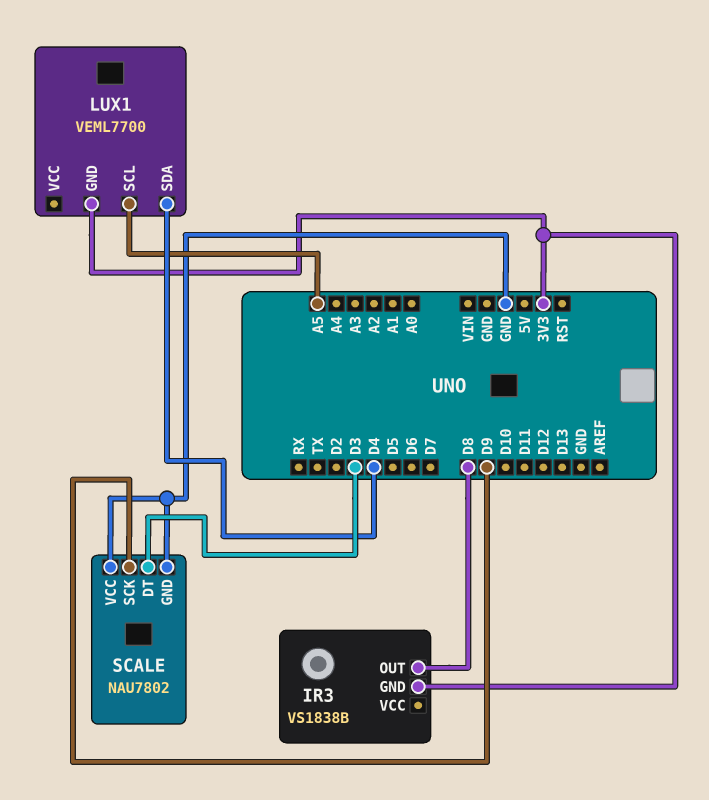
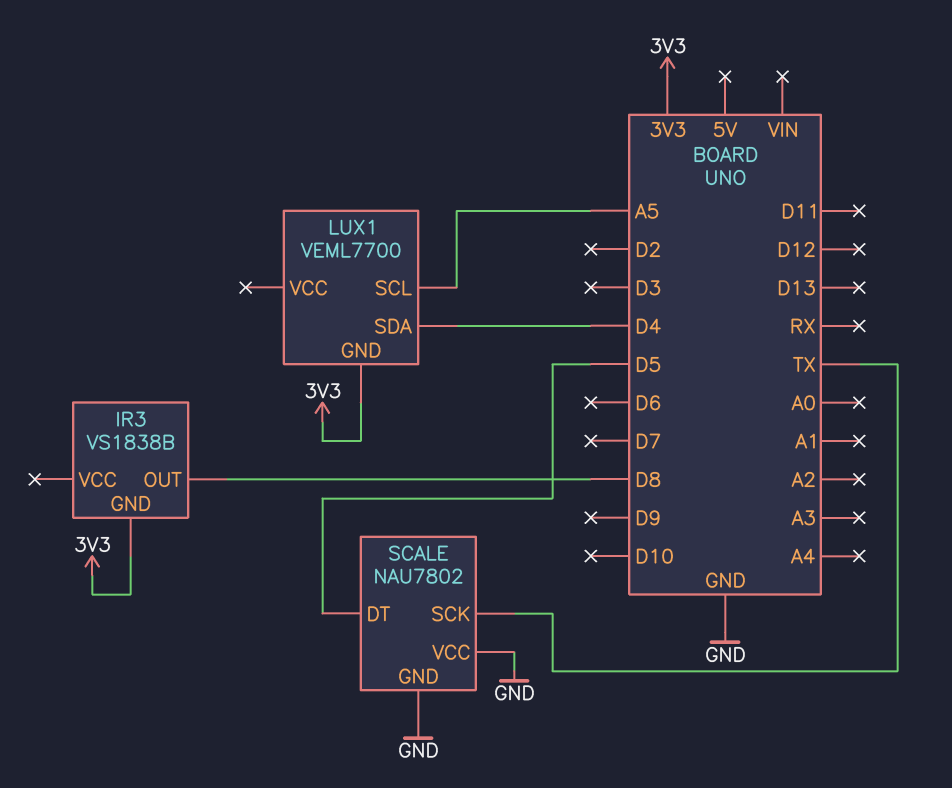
SCALE pin DT: D3 -> D5
SCALE pin SCK: D9 -> TX

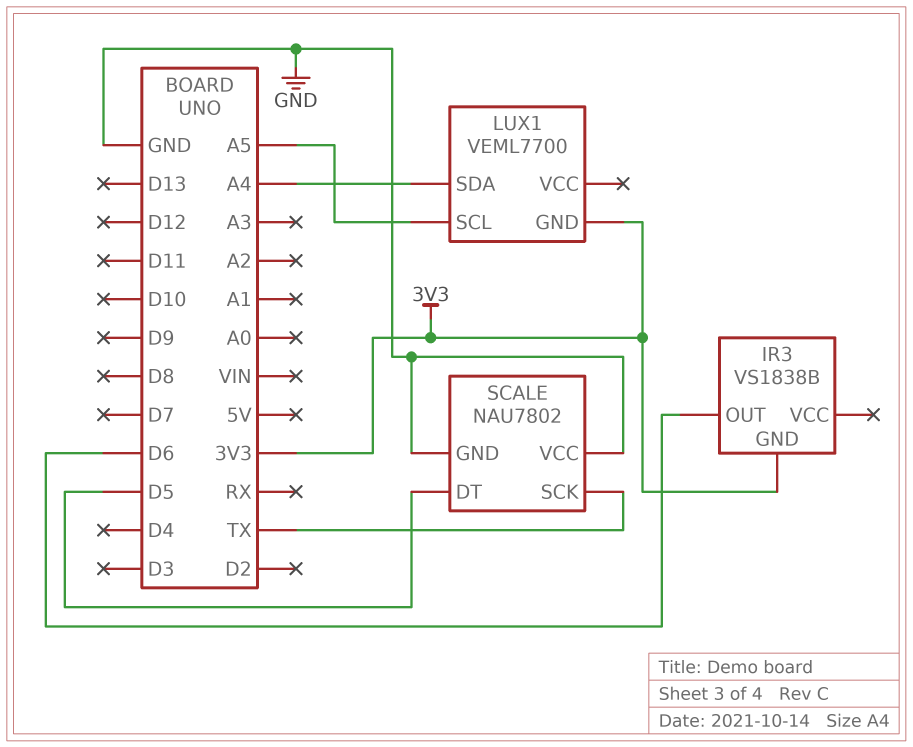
IR3 pin OUT: D8 -> D6
LUX1 pin SDA: D4 -> A4

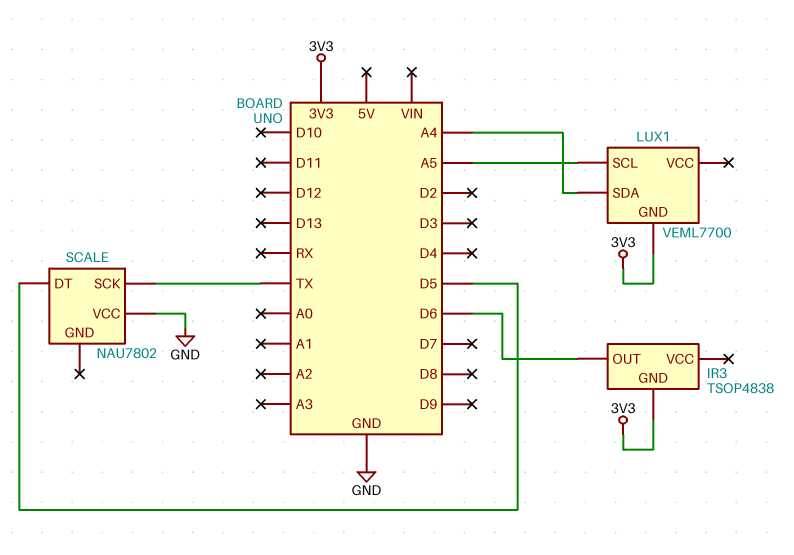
IR3: VS1838B -> TSOP4838
SCALE pin GND: GND -> none

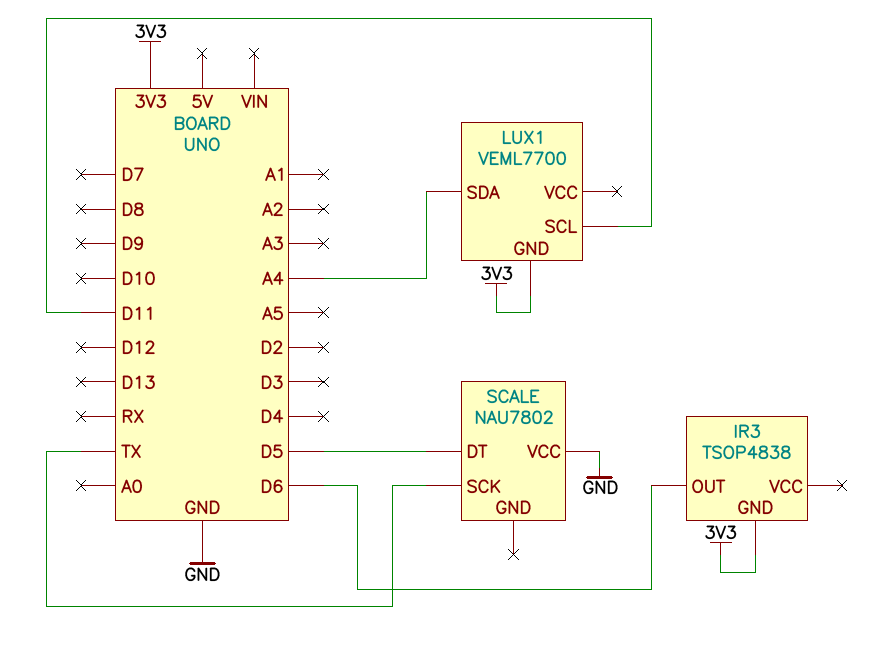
LUX1 pin SCL: A5 -> D11

